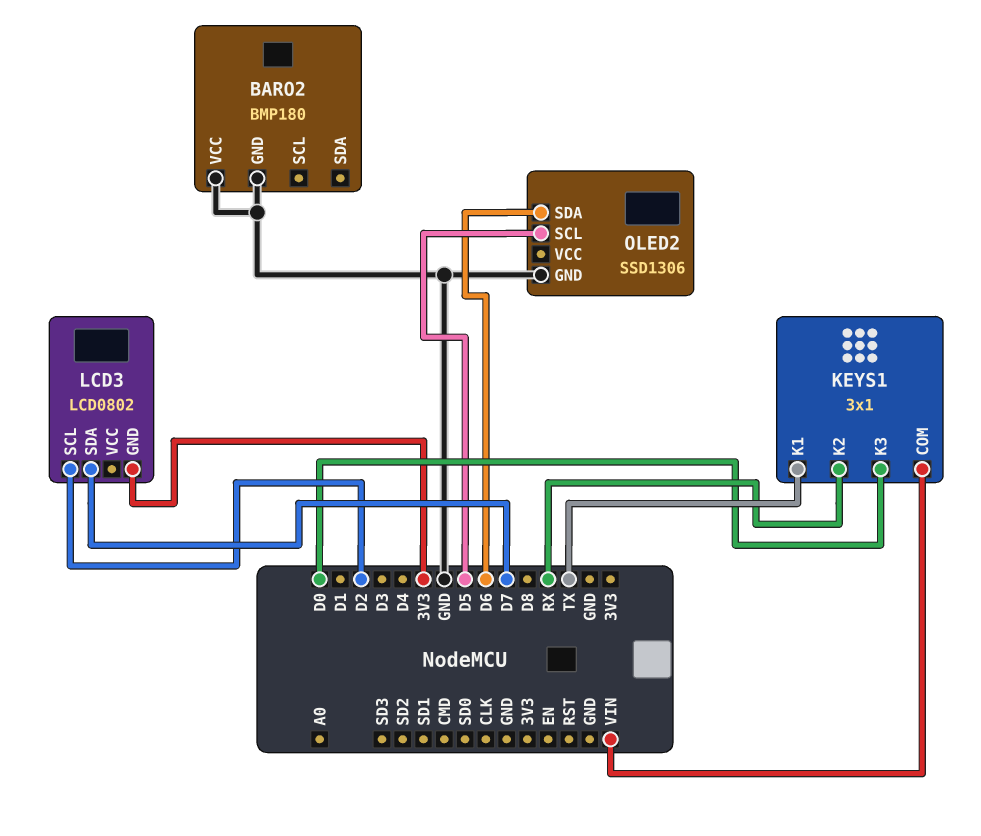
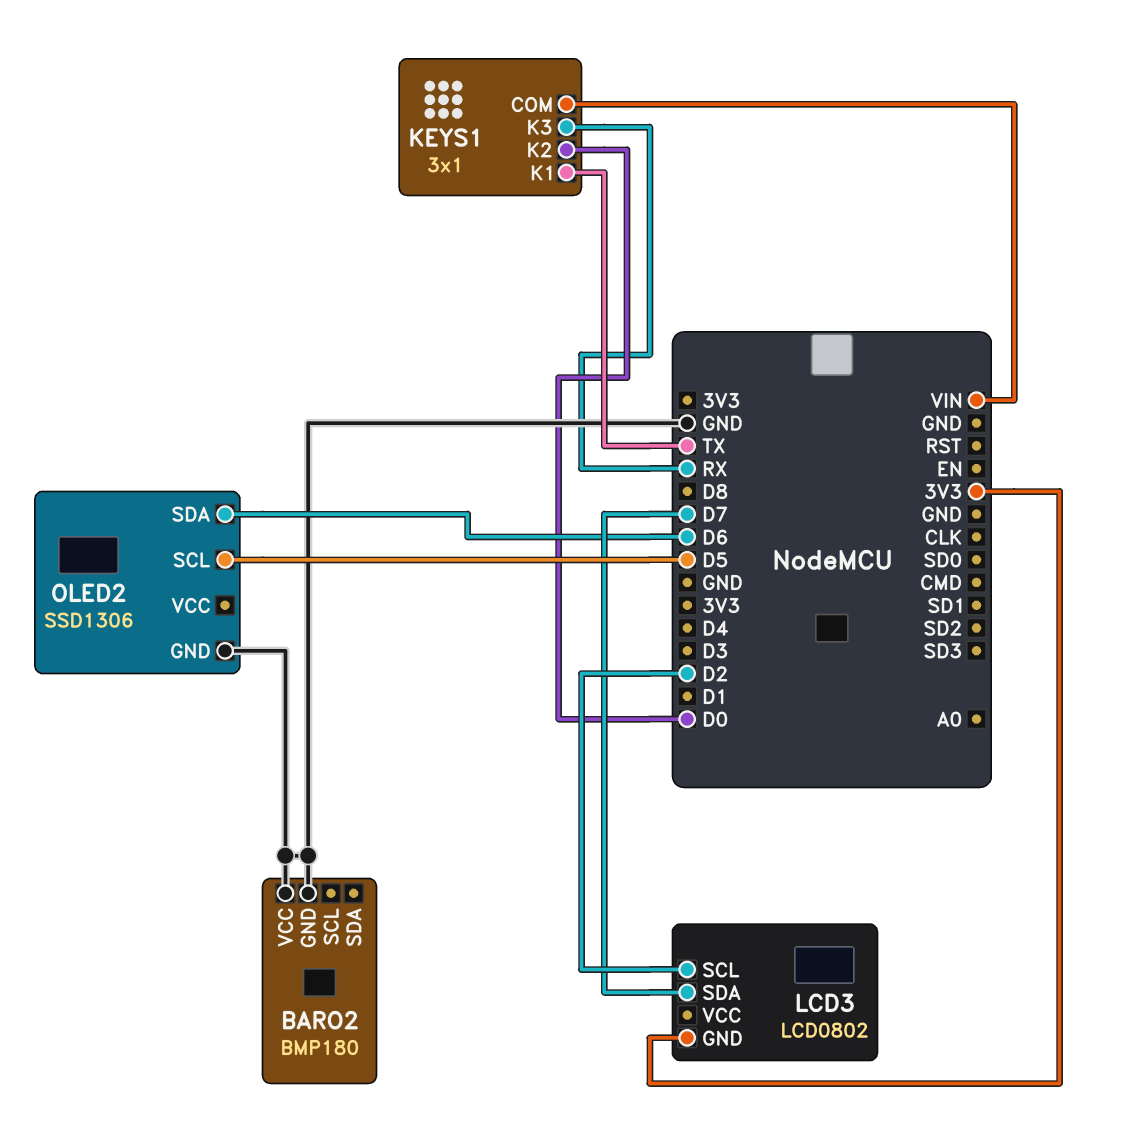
KEYS1 pin K2: RX -> D0
KEYS1 pin K3: D0 -> RX

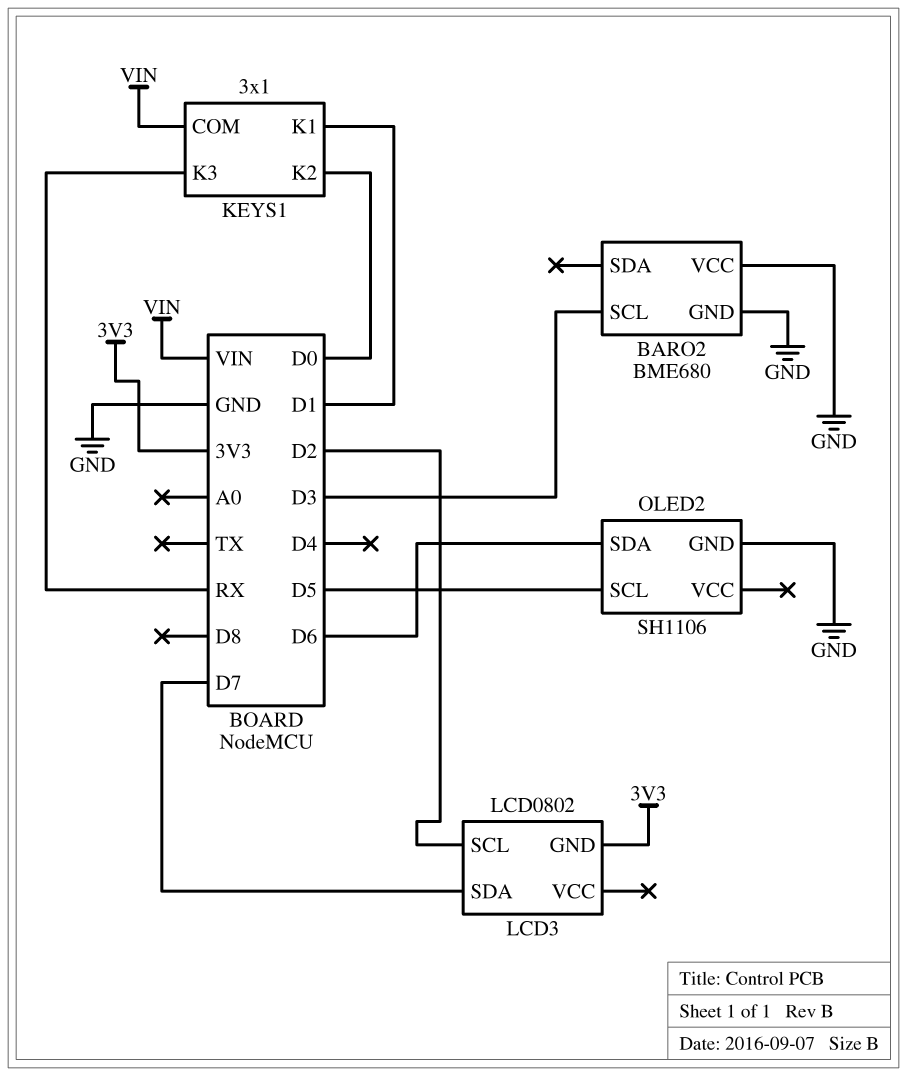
BARO2: BMP180 -> BME680
BARO2 pin SCL: none -> D3
KEYS1 pin K1: TX -> D1
OLED2: SSD1306 -> SH1106

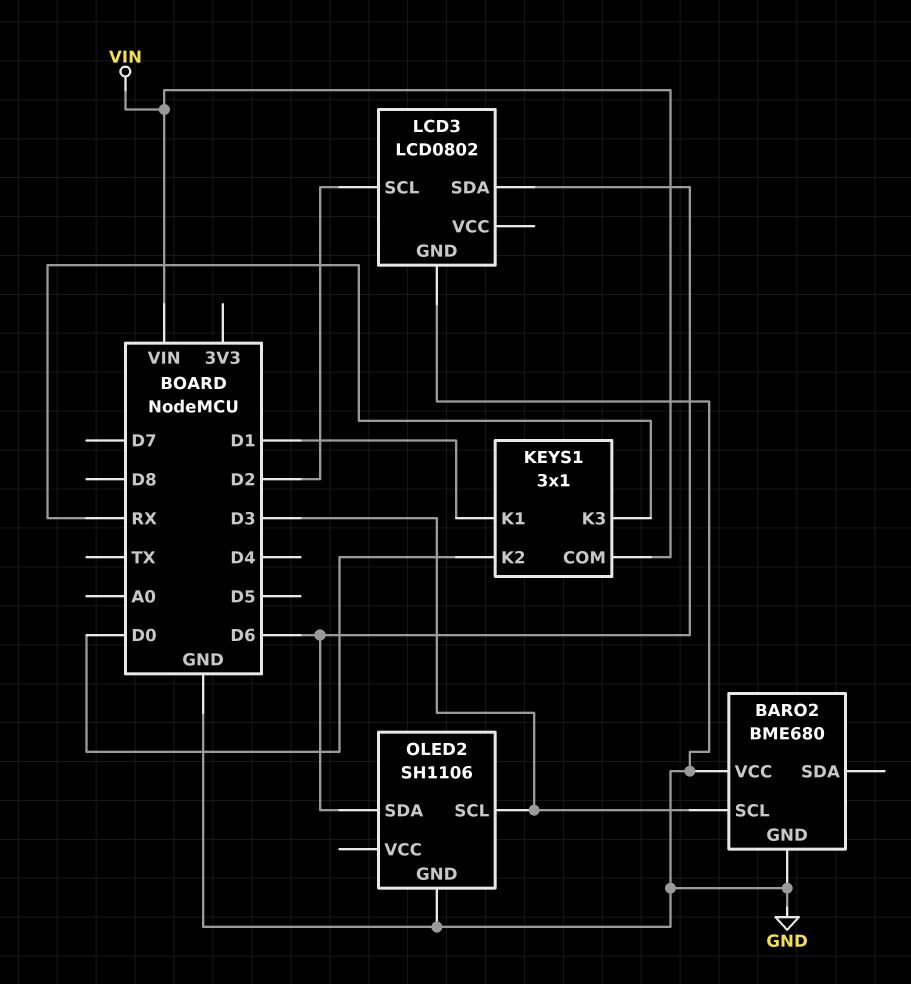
LCD3 pin GND: 3V3 -> GND
LCD3 pin SDA: D7 -> D6
OLED2 pin SCL: D5 -> D3

